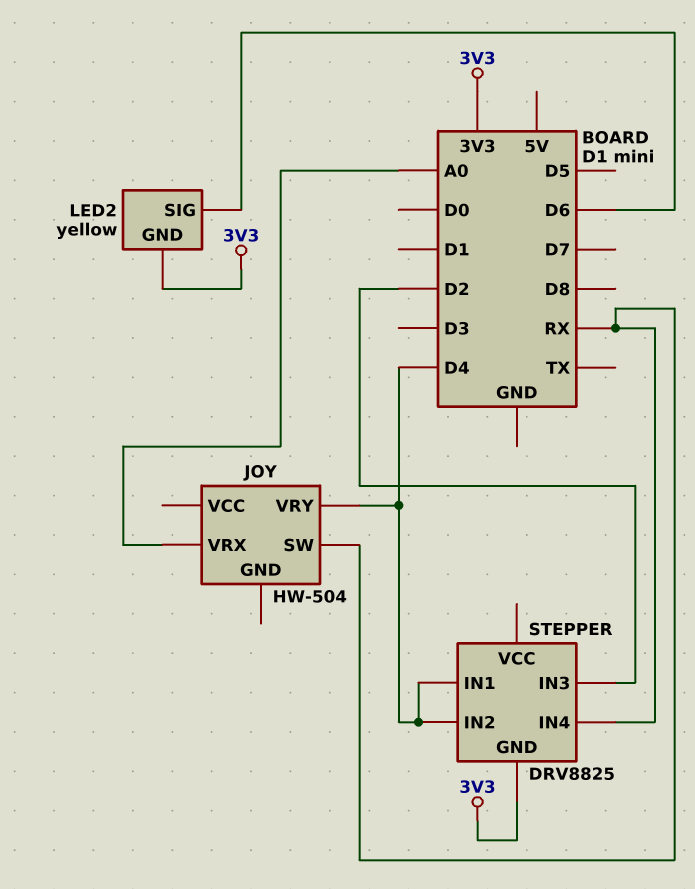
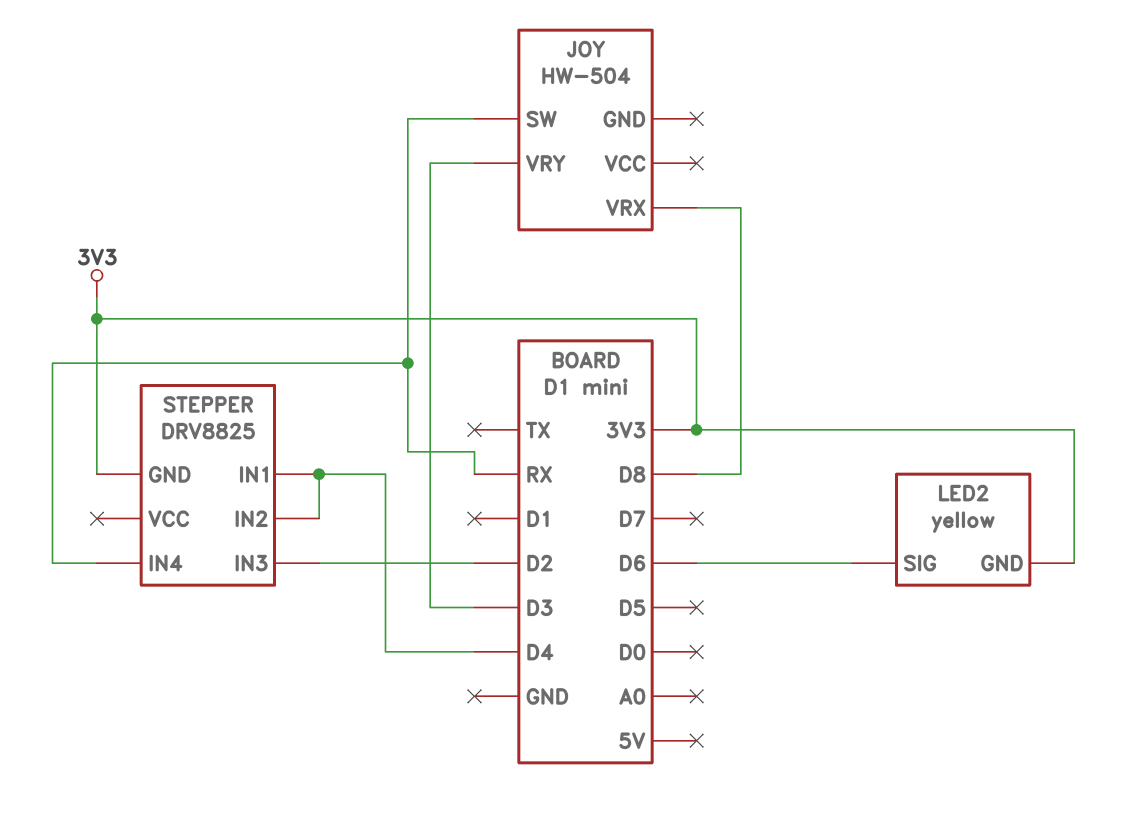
JOY pin VRX: A0 -> D8
JOY pin VRY: D4 -> D3

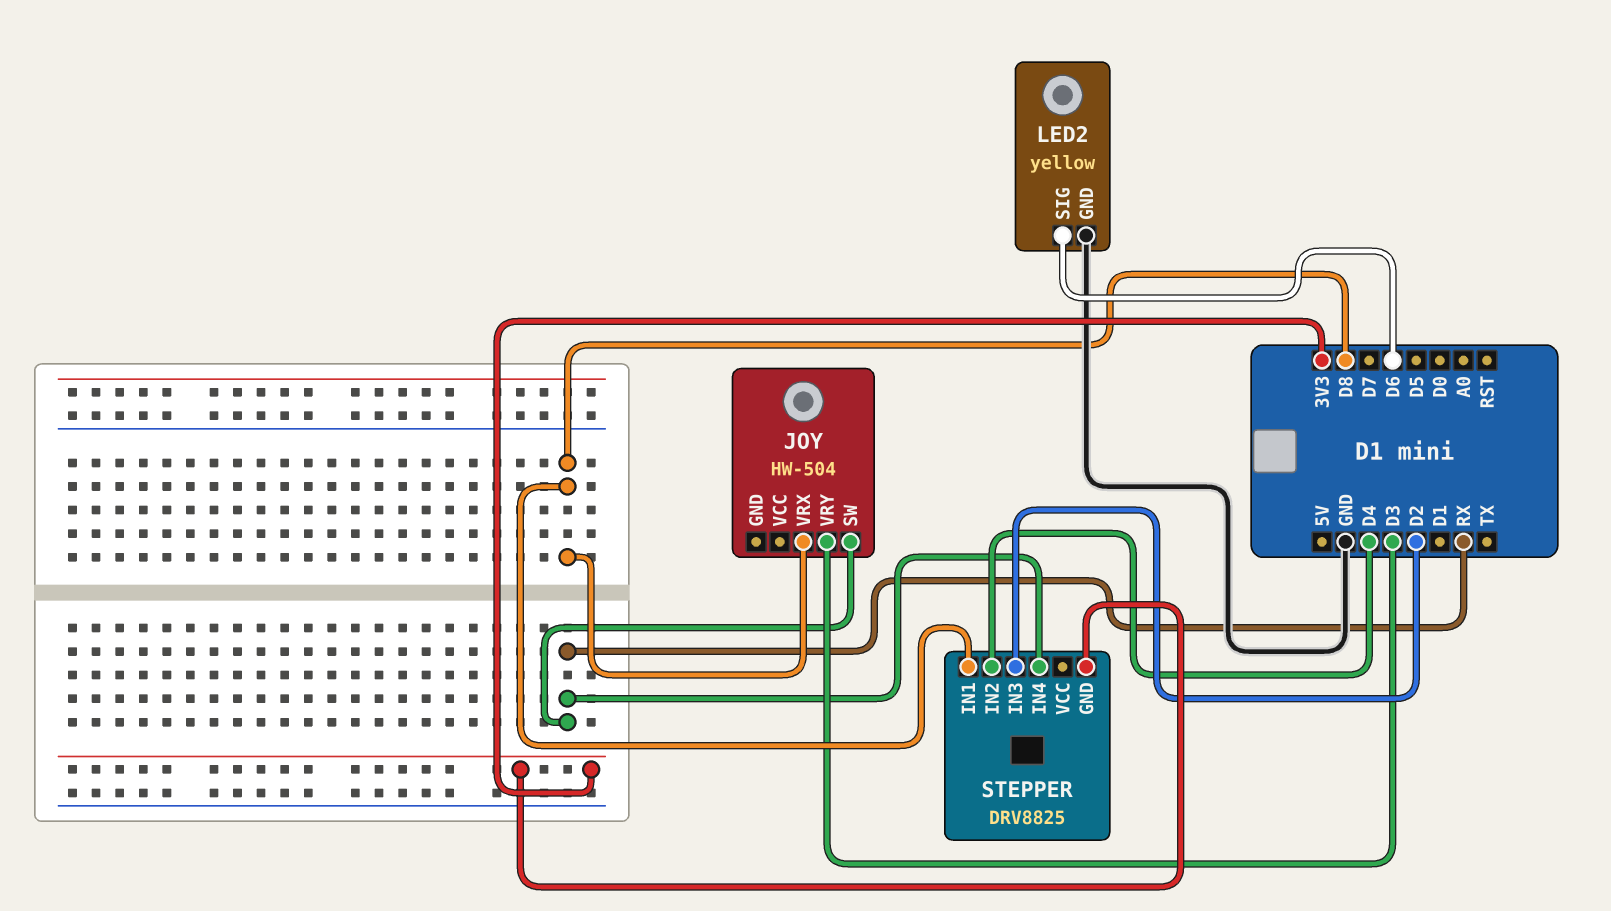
LED2 pin GND: 3V3 -> GND
STEPPER pin IN1: D4 -> D8

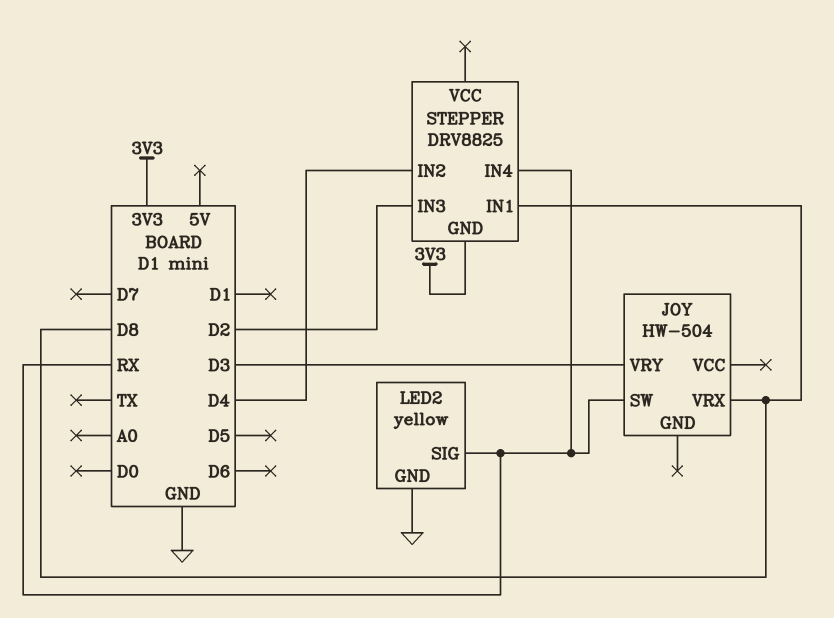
LED2 pin SIG: D6 -> RX

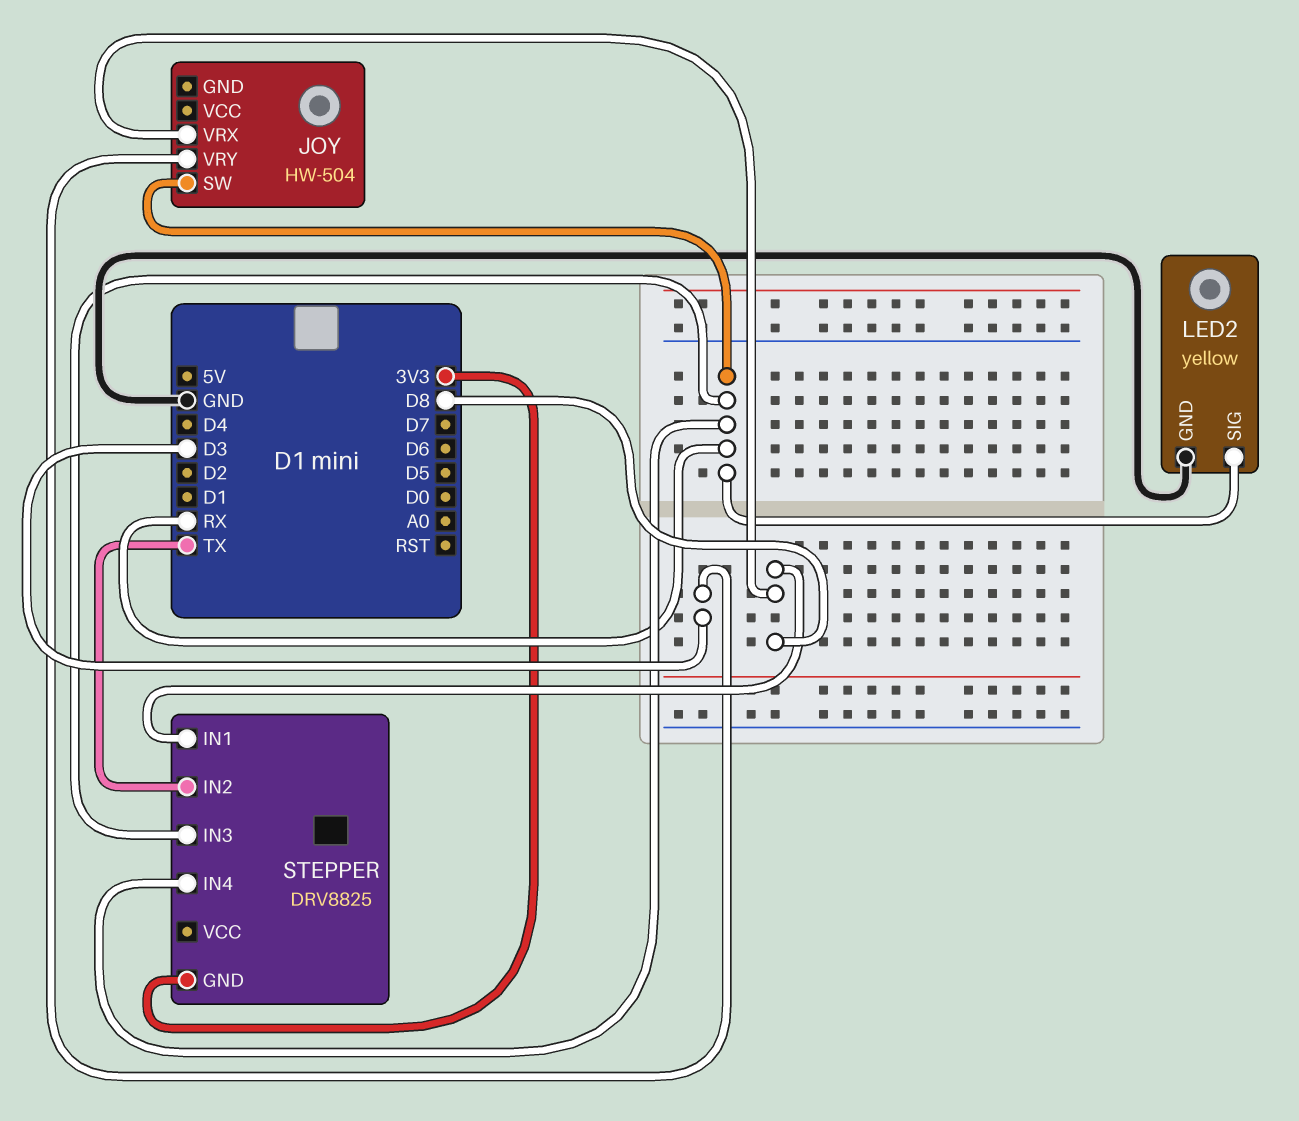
STEPPER pin IN2: D4 -> TX
STEPPER pin IN3: D2 -> RX

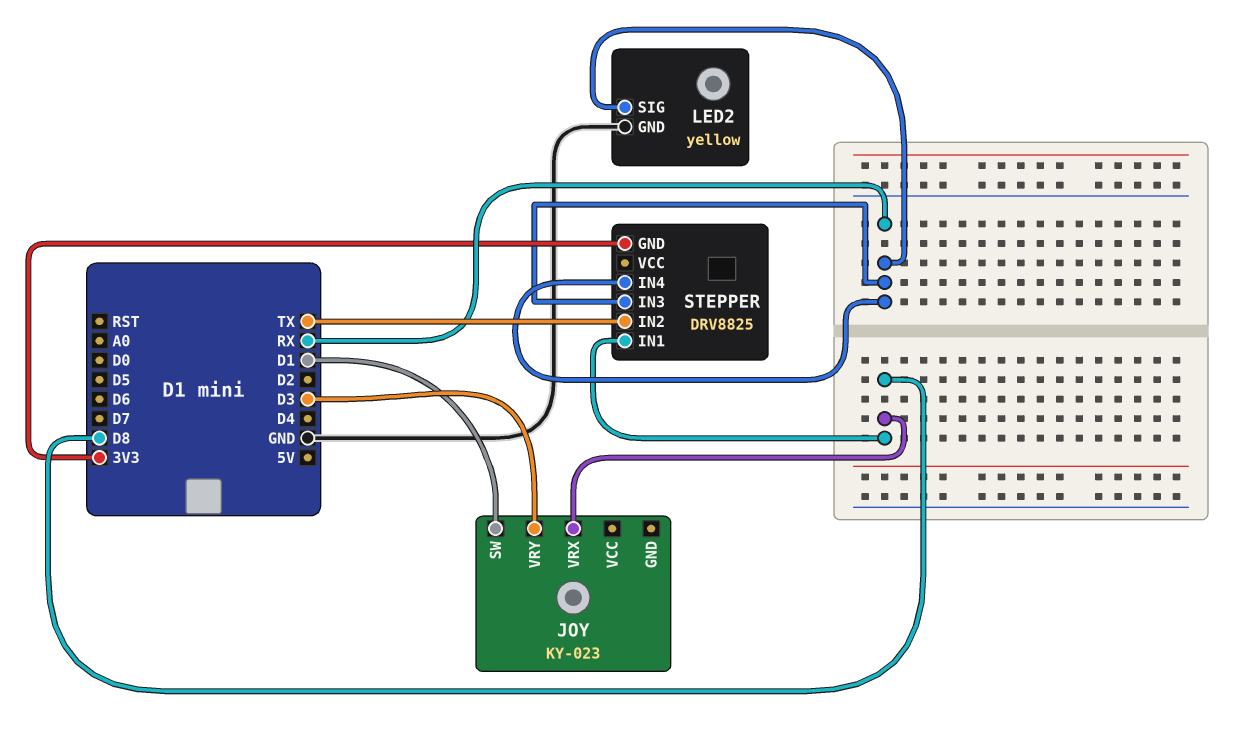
JOY: HW-504 -> KY-023
JOY pin SW: RX -> D1

